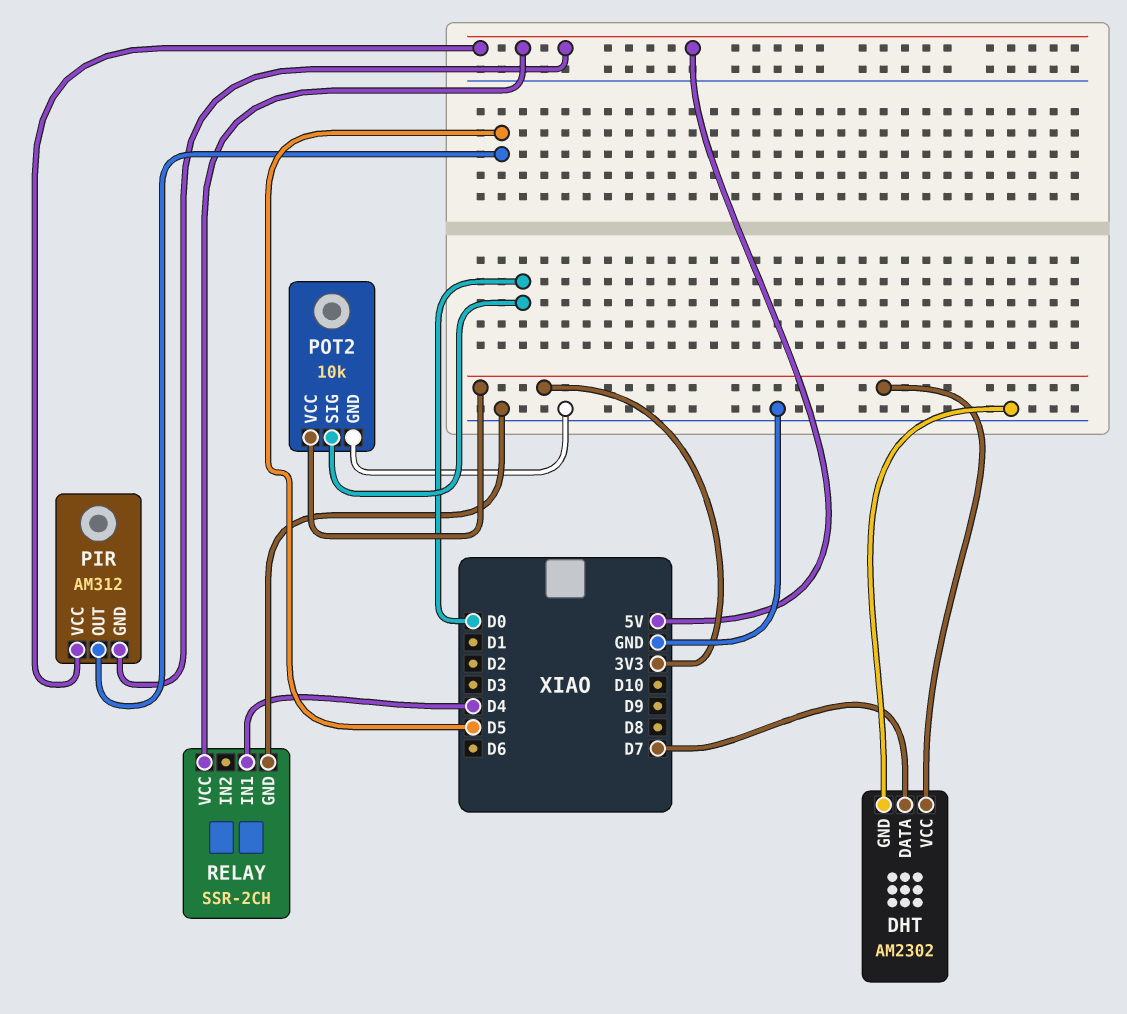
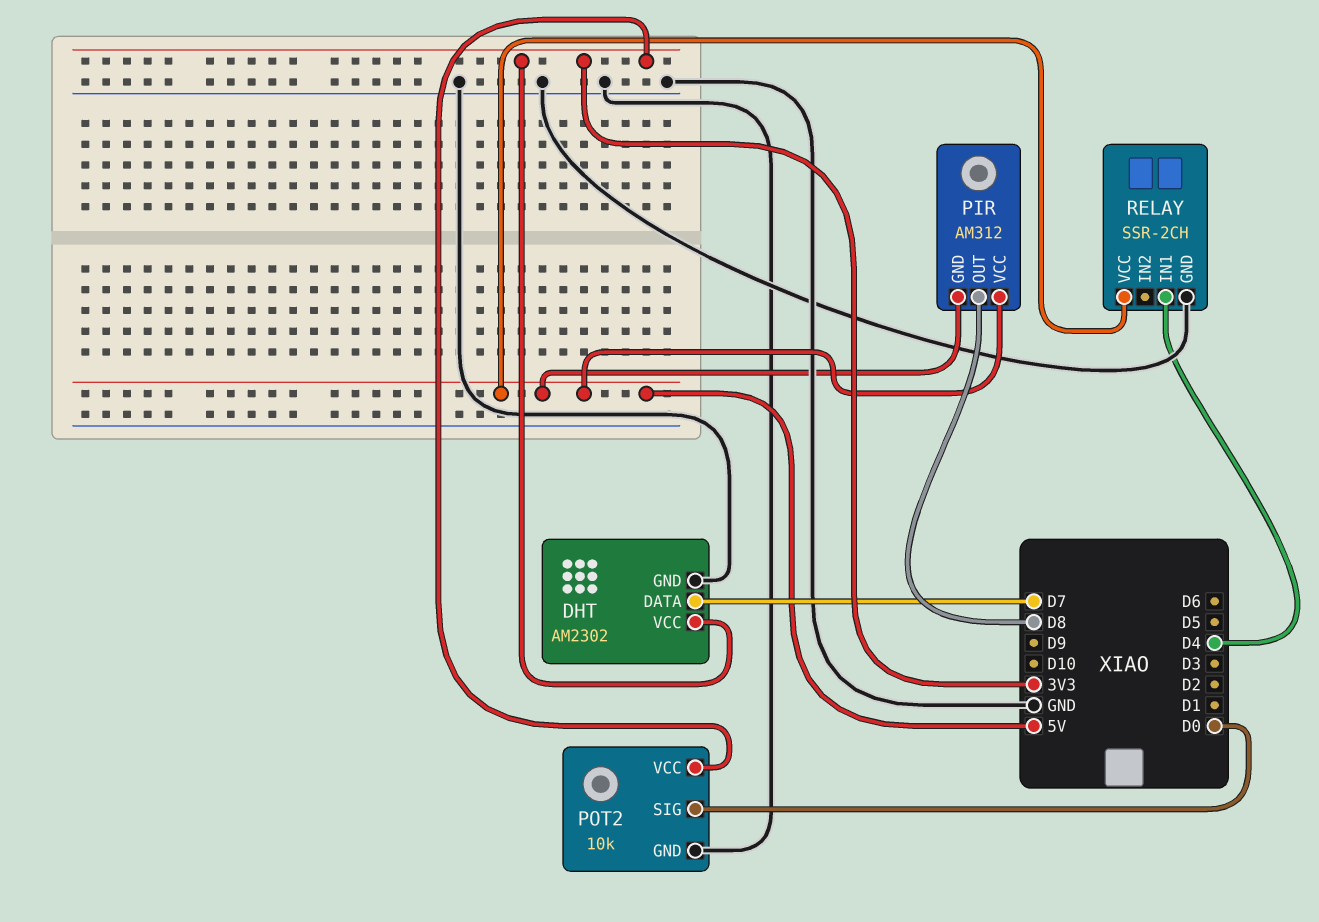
PIR pin OUT: D5 -> D8

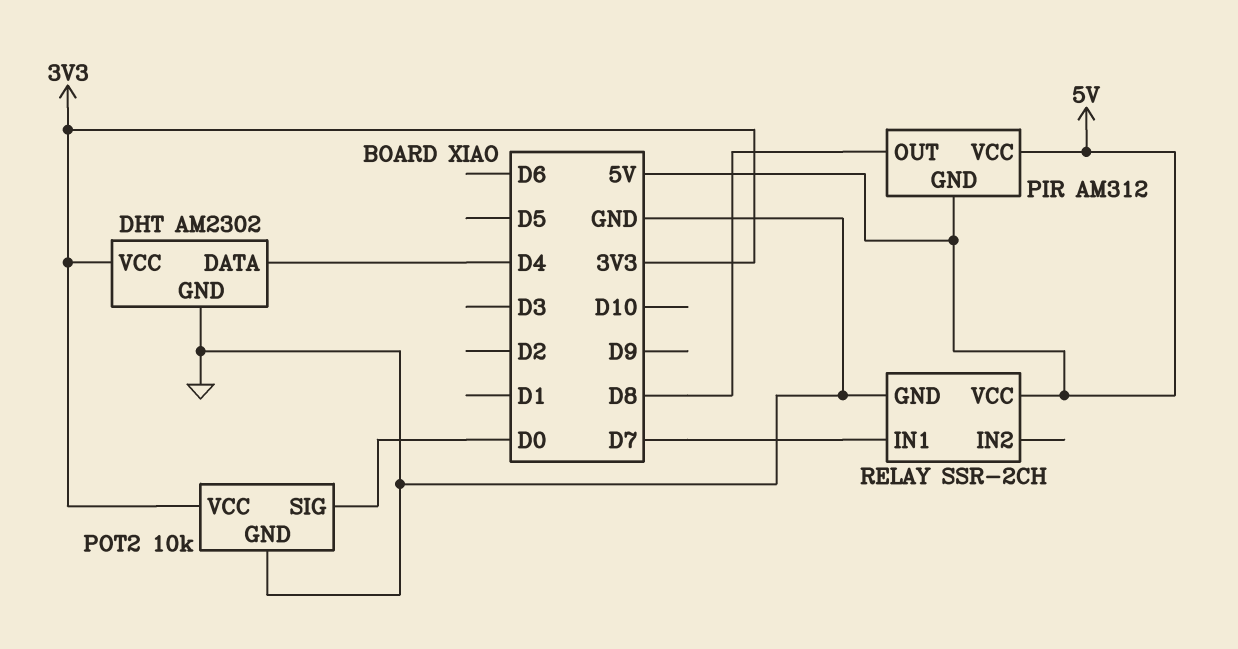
DHT pin DATA: D7 -> D4
RELAY pin IN1: D4 -> D7

